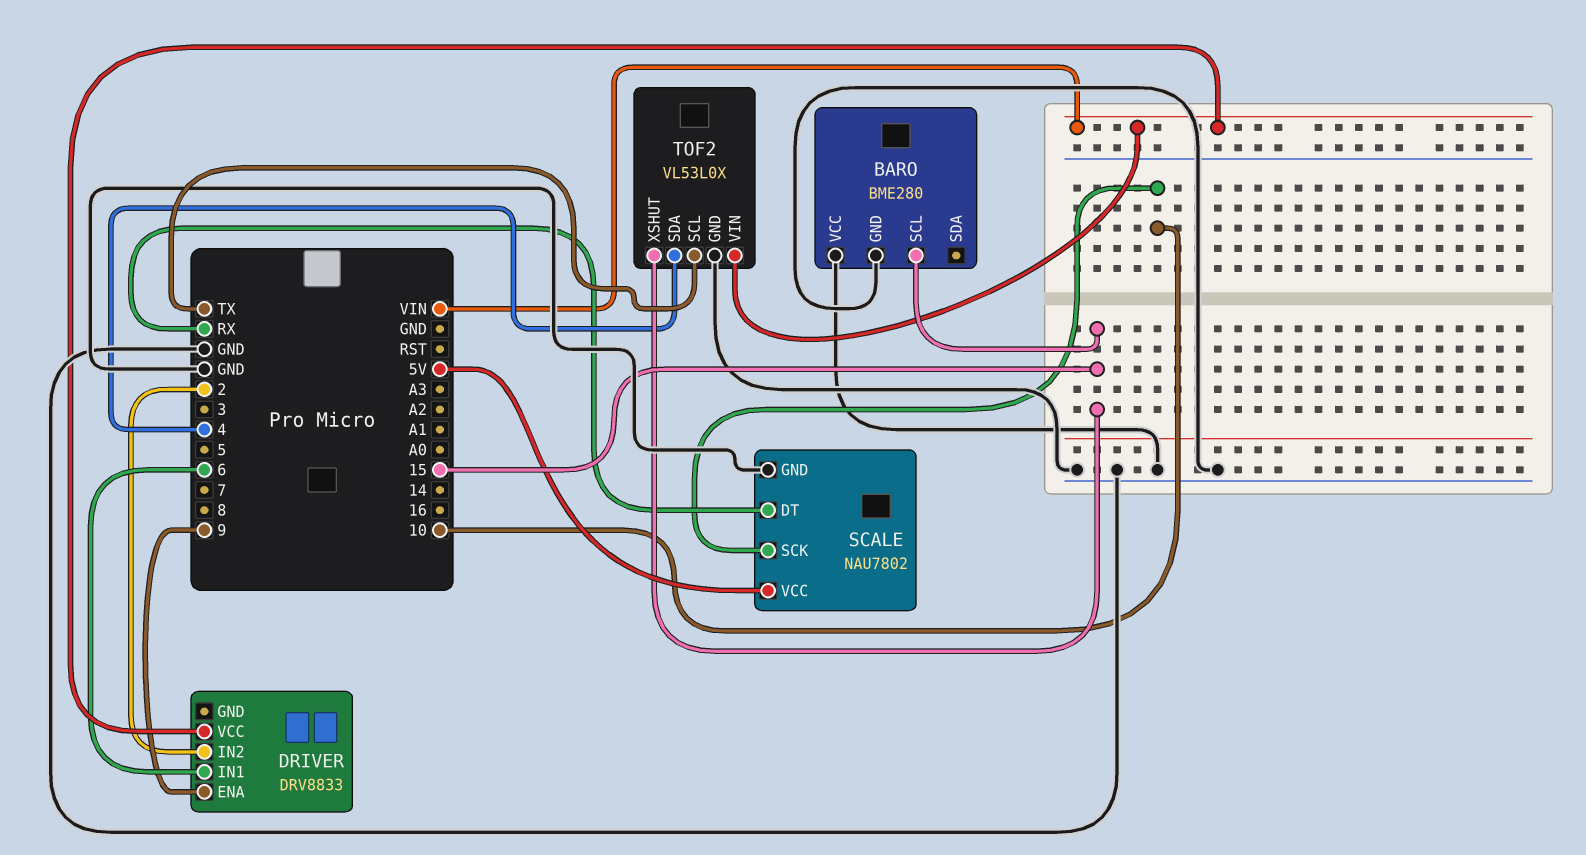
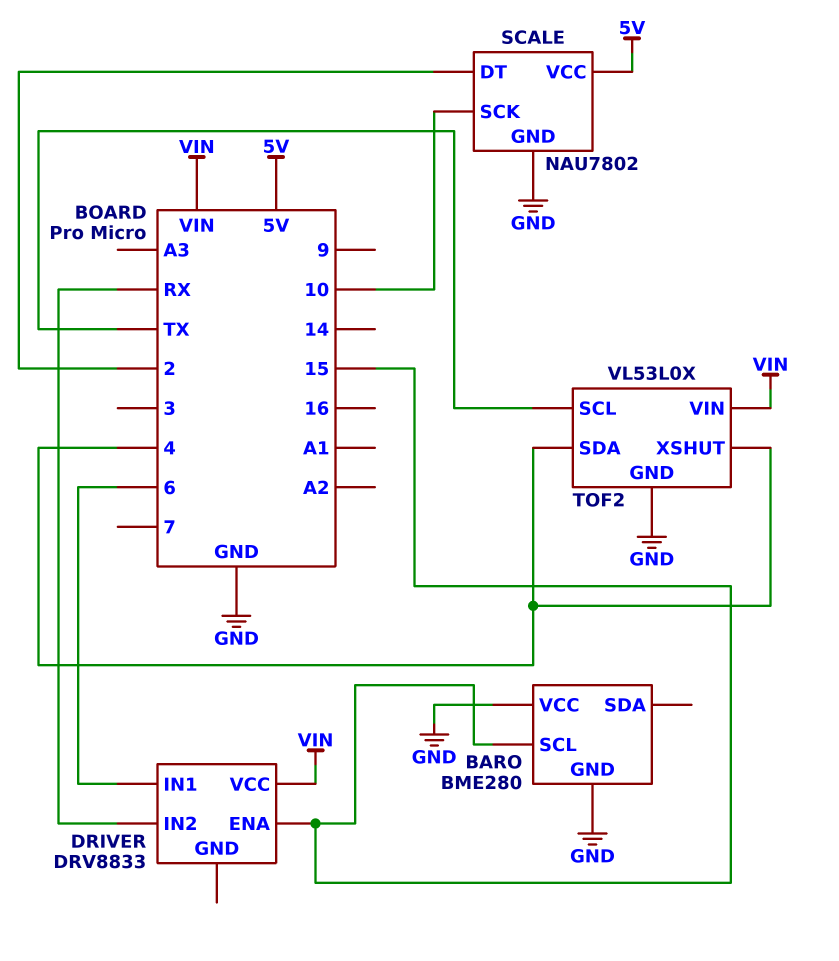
DRIVER pin ENA: 9 -> 15
DRIVER pin IN2: 2 -> RX
SCALE pin DT: RX -> 2
TOF2 pin XSHUT: 15 -> 4

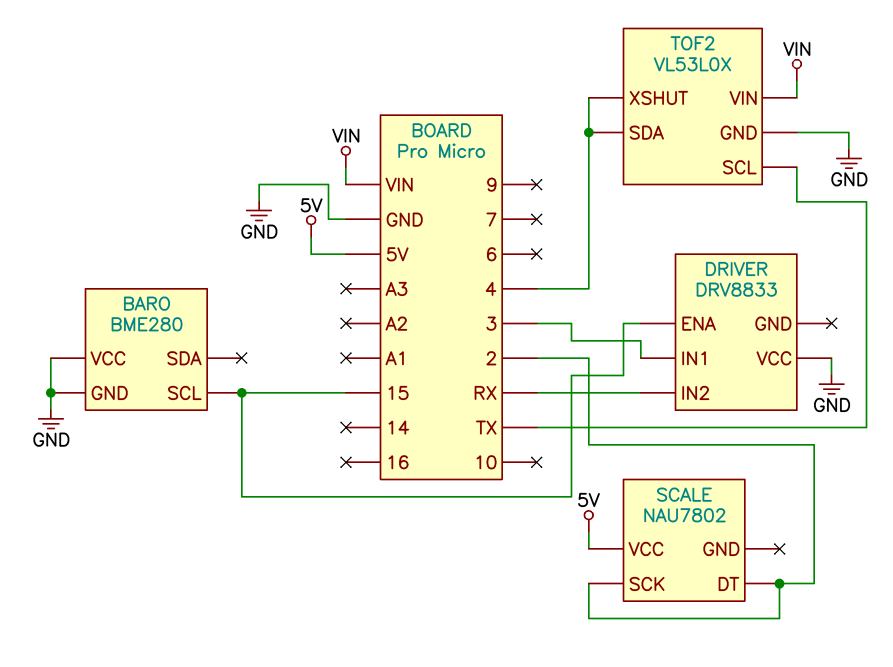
DRIVER pin IN1: 6 -> 3
DRIVER pin VCC: VIN -> GND
SCALE pin GND: GND -> none
SCALE pin SCK: 10 -> 2

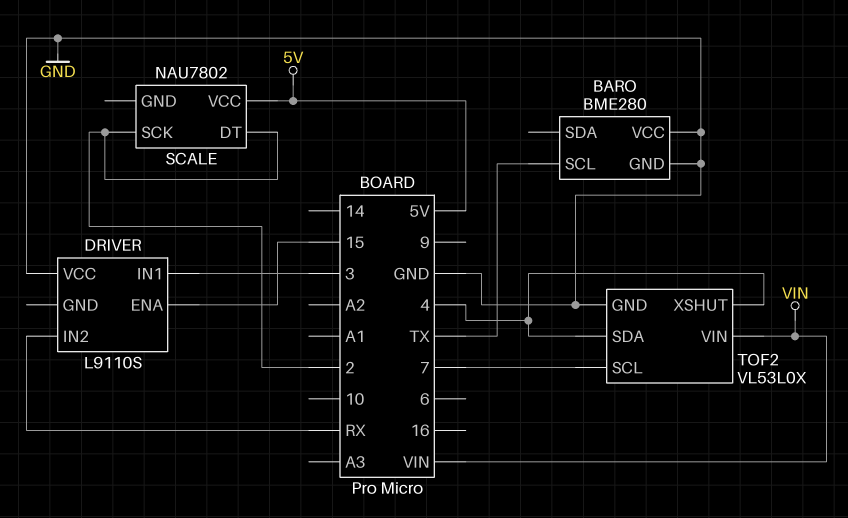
BARO pin SCL: 15 -> TX
DRIVER: DRV8833 -> L9110S
TOF2 pin SCL: TX -> 7

